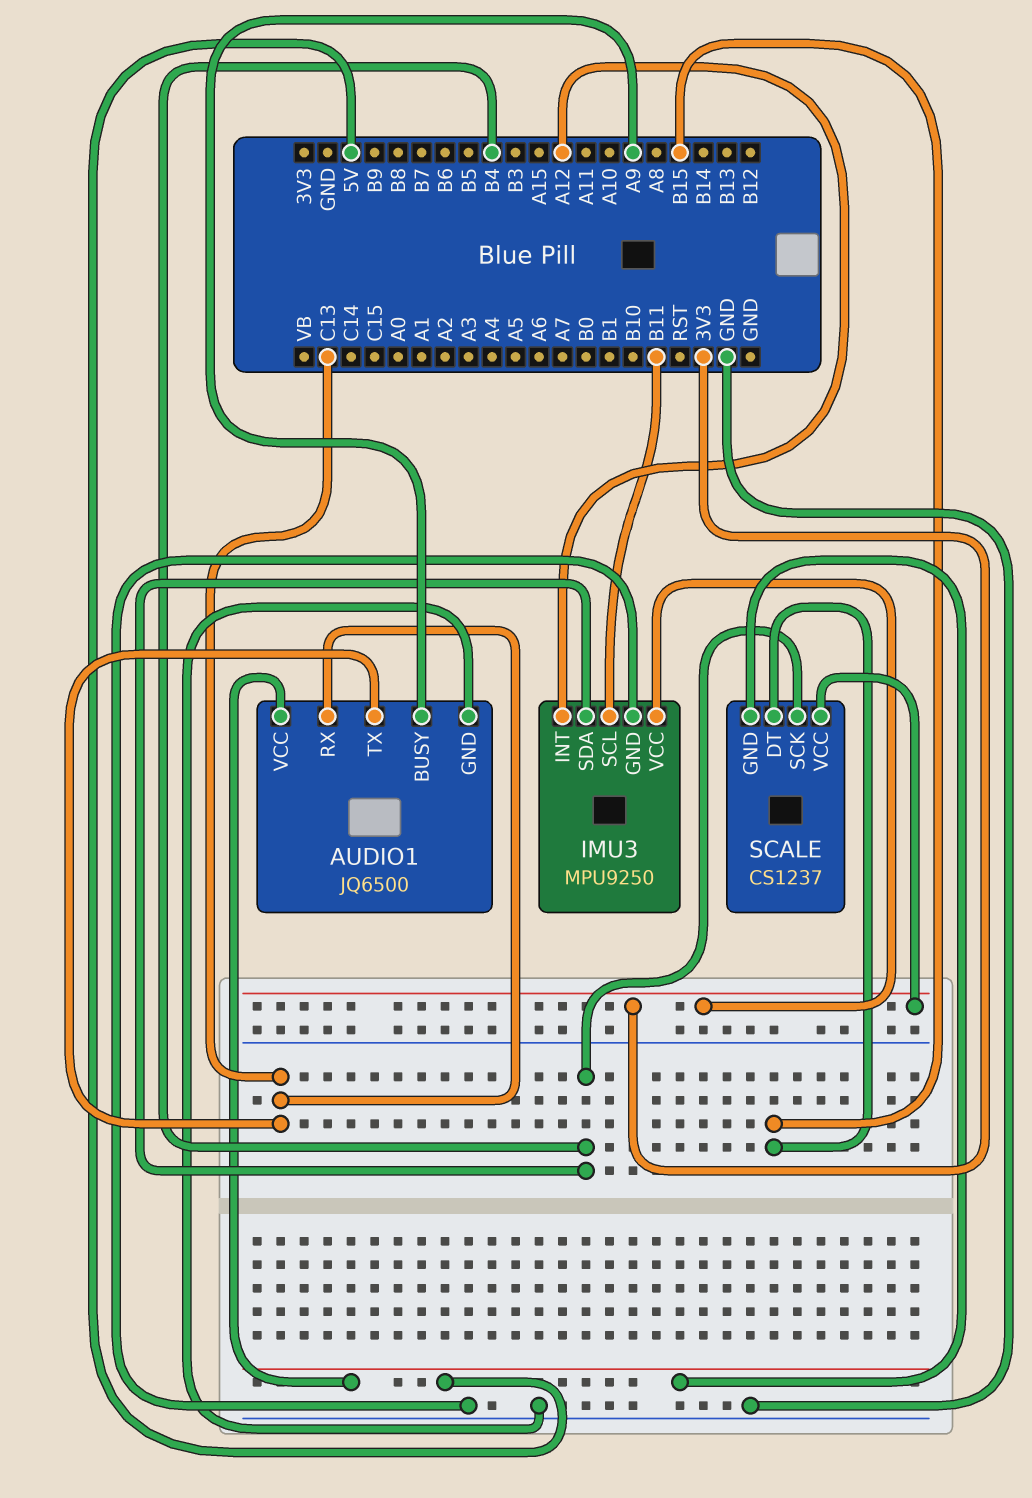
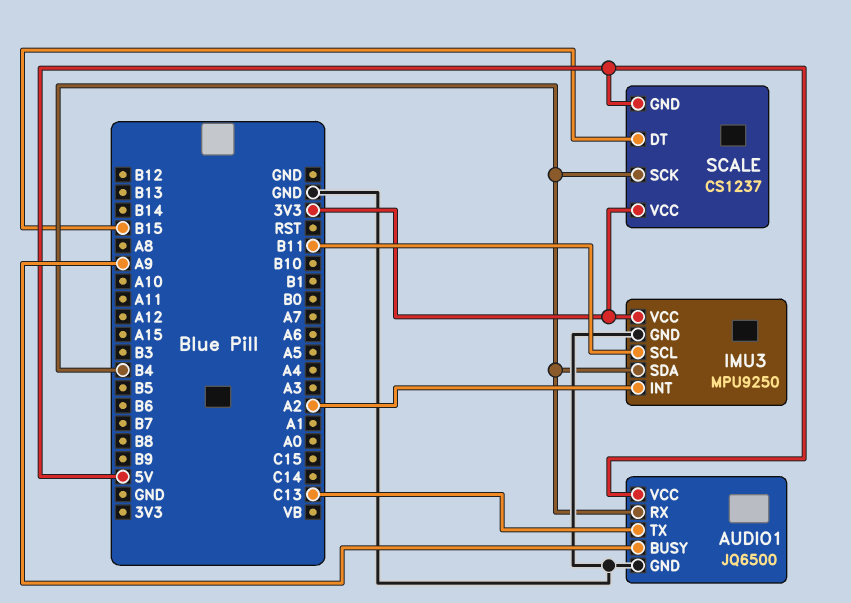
AUDIO1 pin RX: C13 -> B4
IMU3 pin INT: A12 -> A2

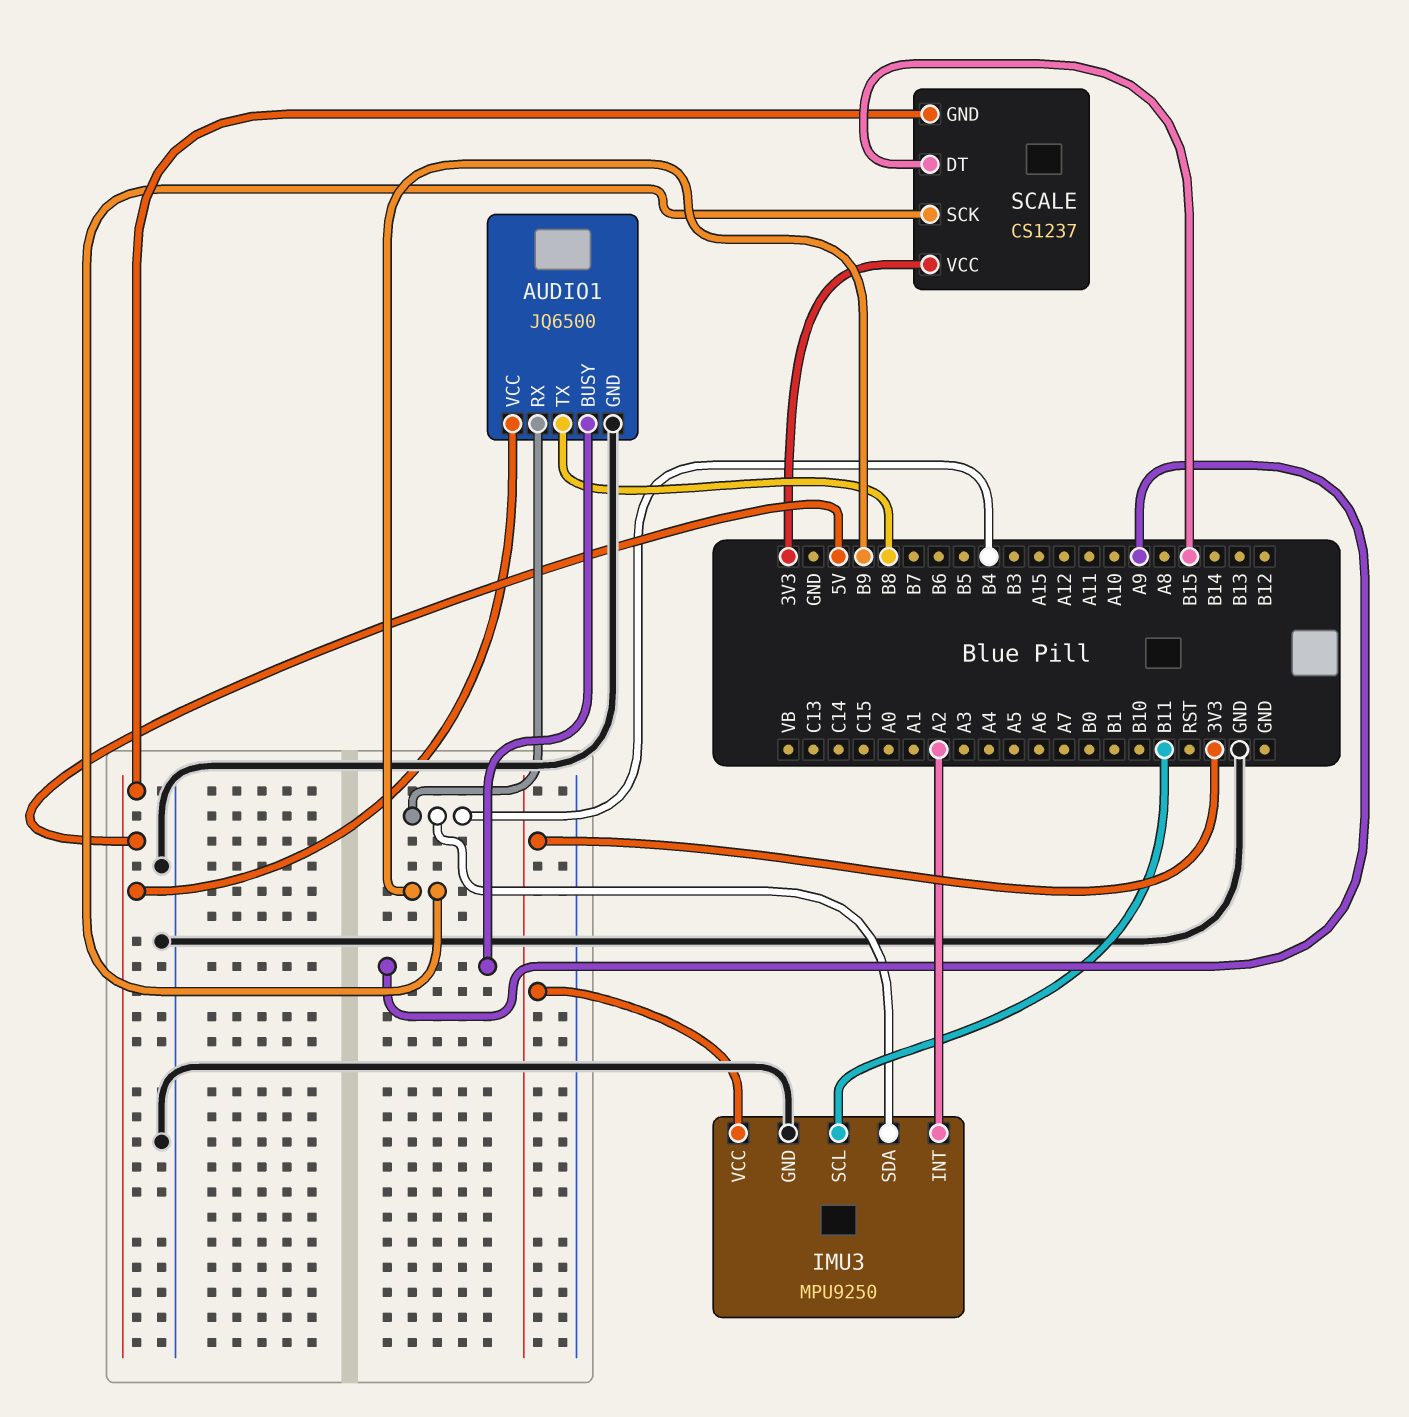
AUDIO1 pin TX: C13 -> B8
SCALE pin SCK: B4 -> B9

